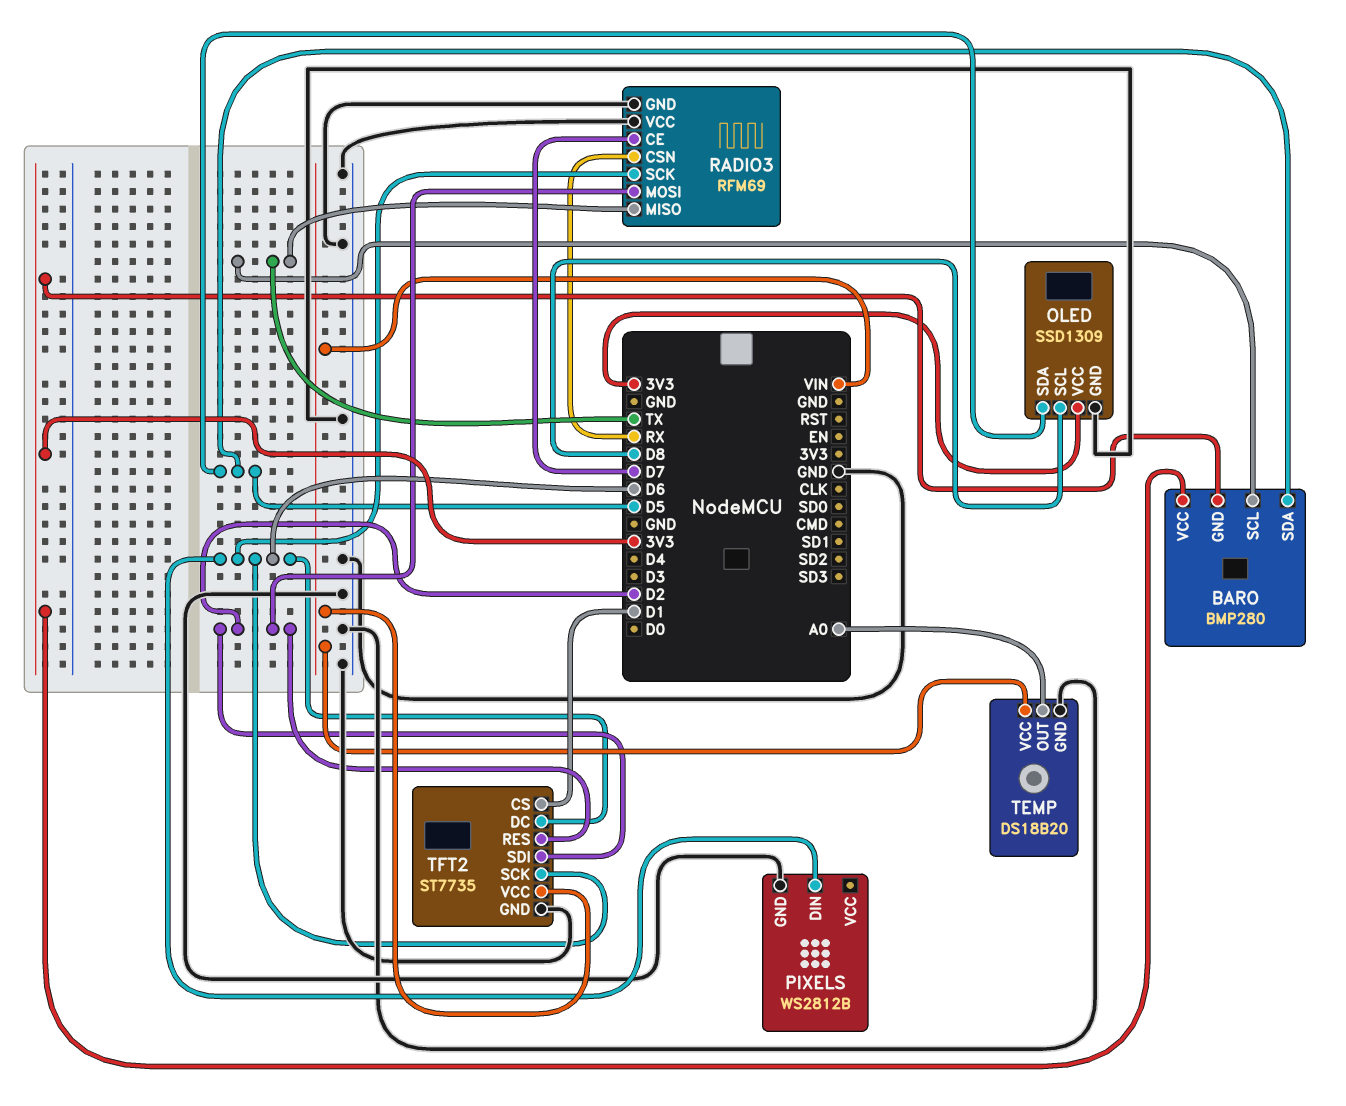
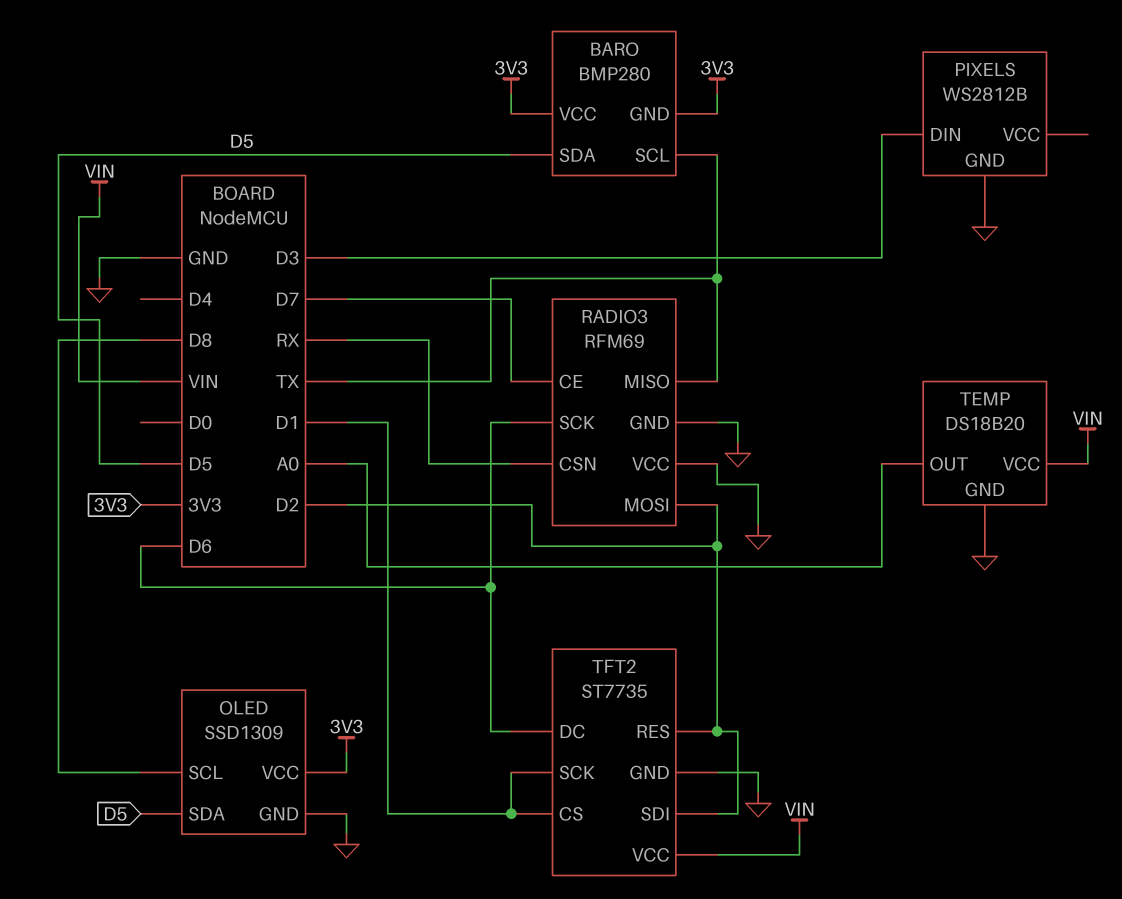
PIXELS pin DIN: D6 -> D3
TFT2 pin SCK: D6 -> D1

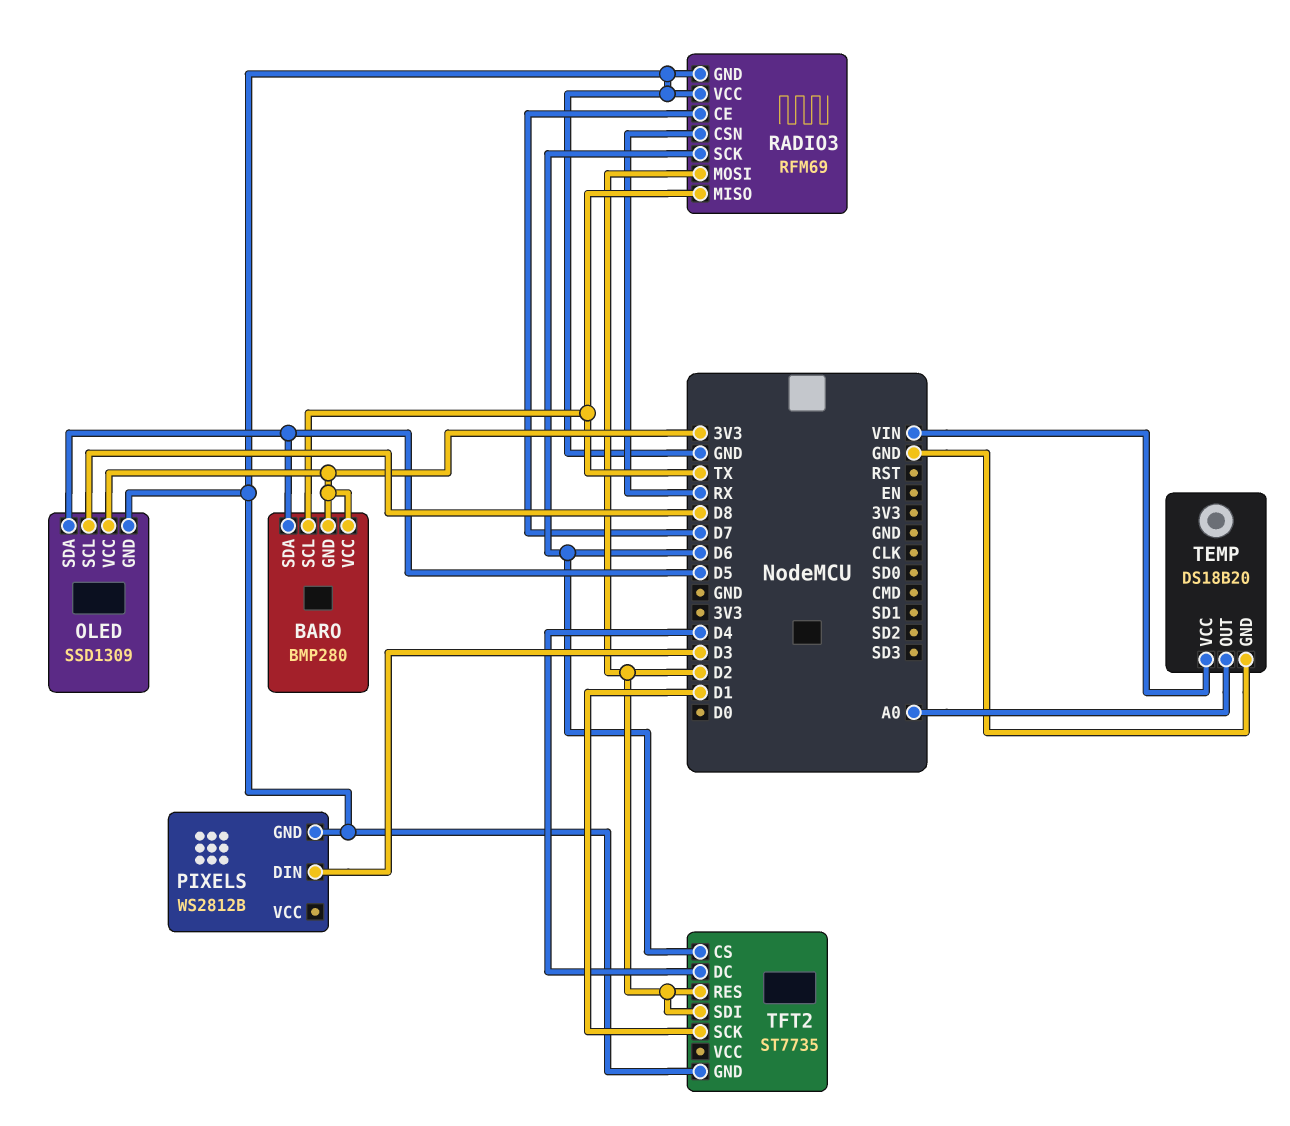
TFT2 pin CS: D1 -> D6
TFT2 pin DC: D6 -> D4
TFT2 pin VCC: VIN -> none

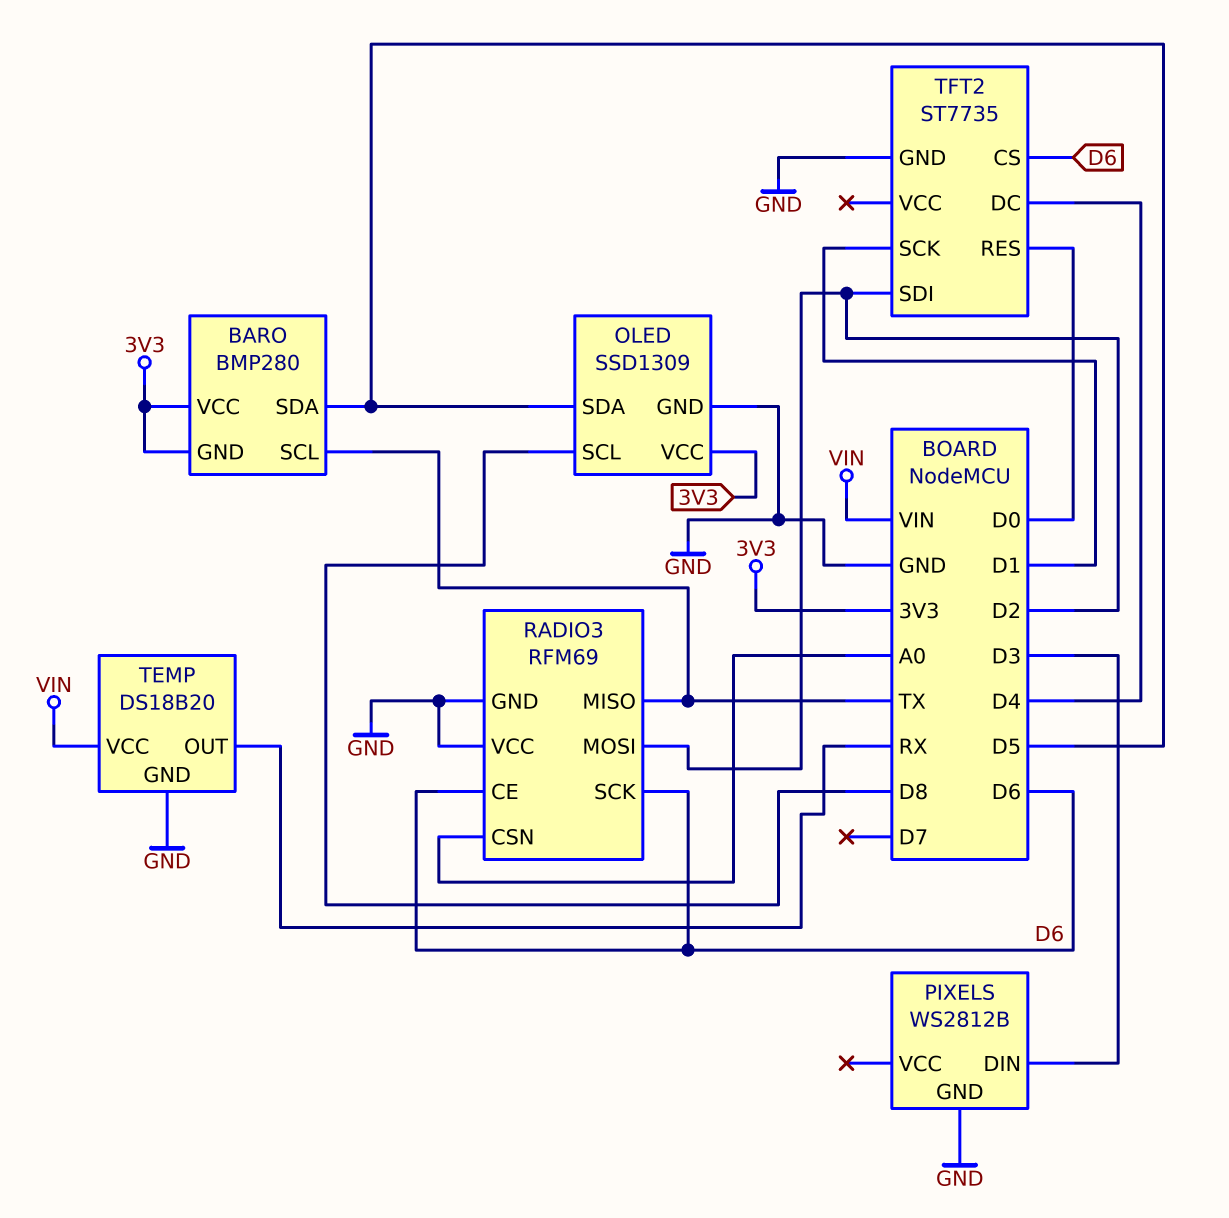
RADIO3 pin CE: D7 -> D6
RADIO3 pin CSN: RX -> A0
TEMP pin OUT: A0 -> RX
TFT2 pin RES: D2 -> D0

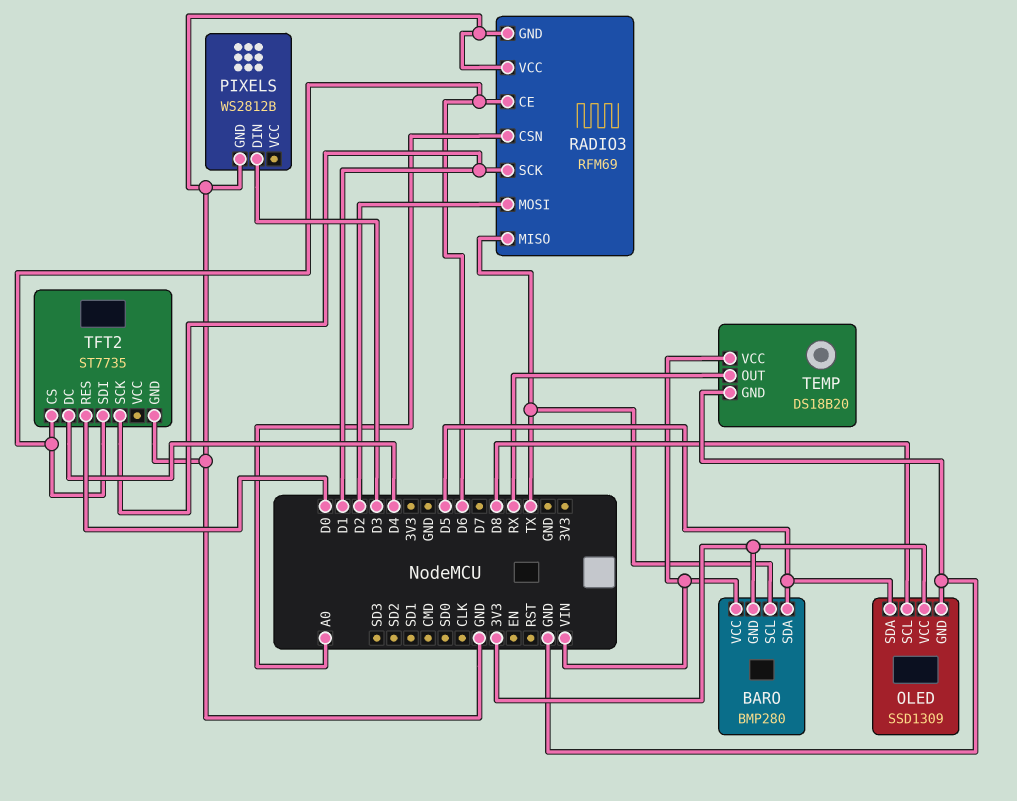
BARO pin VCC: 3V3 -> VIN
RADIO3 pin SCK: D6 -> D1
TFT2 pin SDI: D2 -> D6

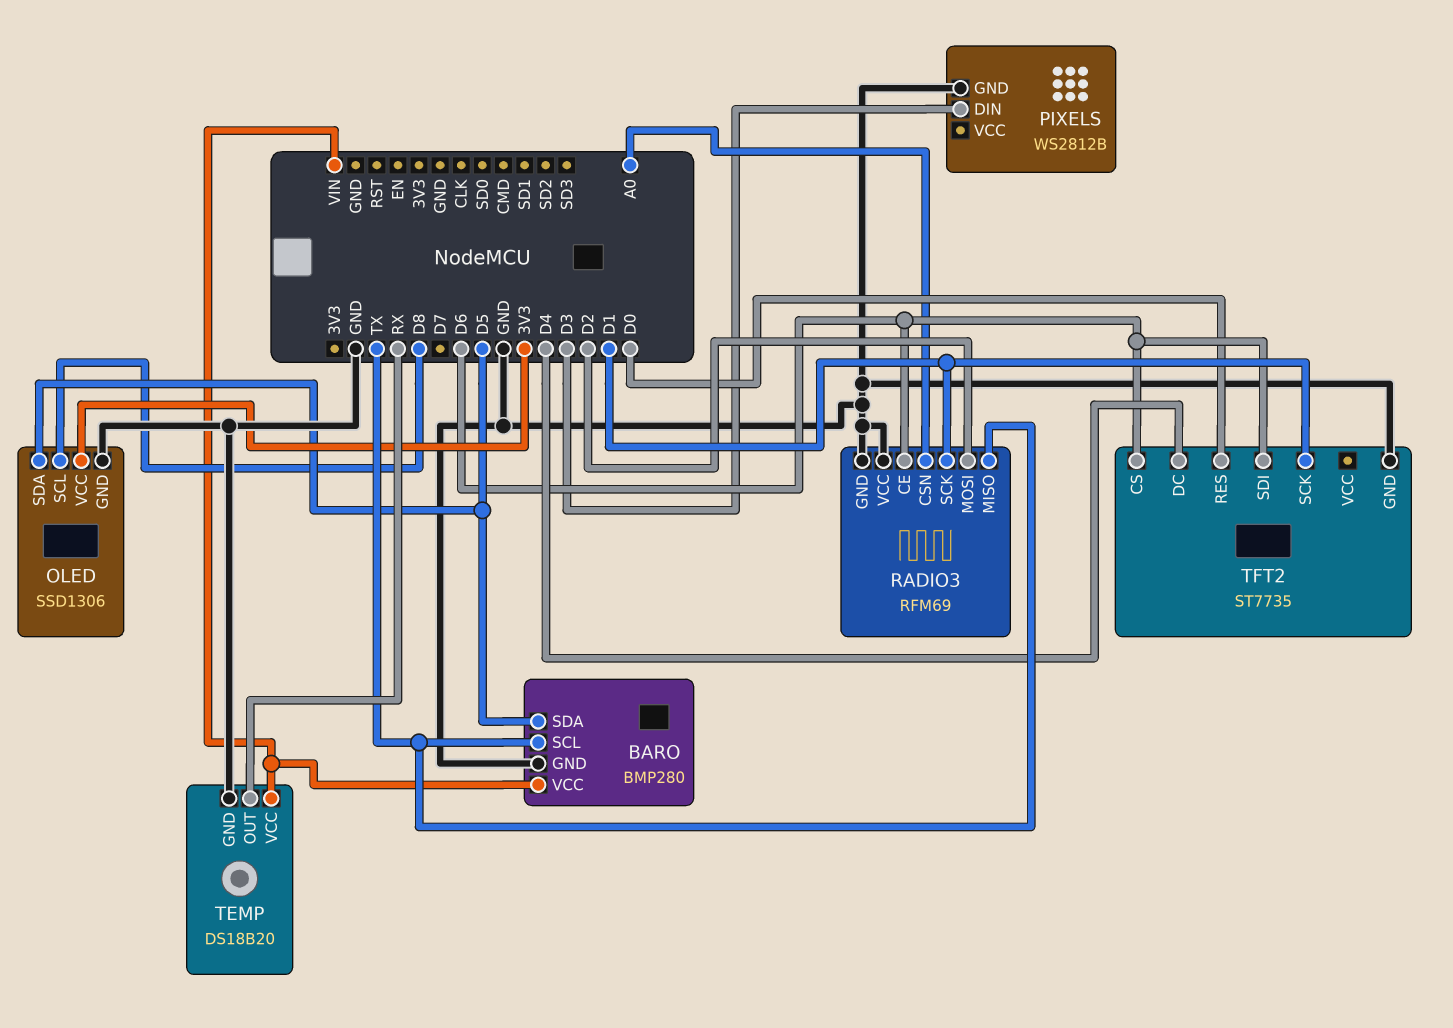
BARO pin GND: 3V3 -> GND
OLED: SSD1309 -> SSD1306

